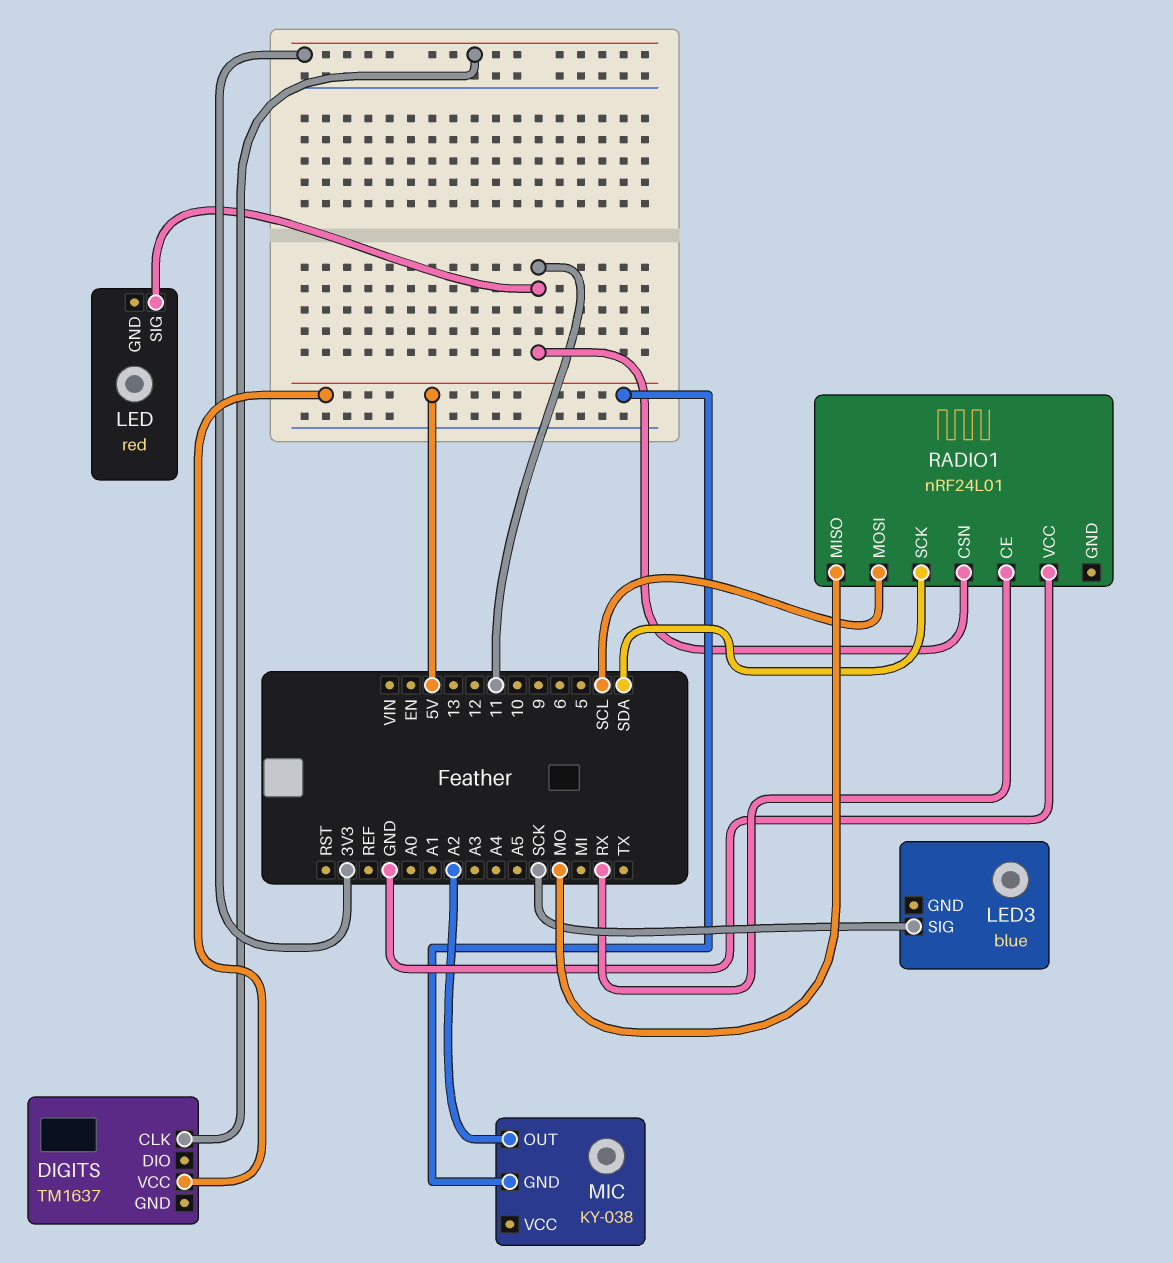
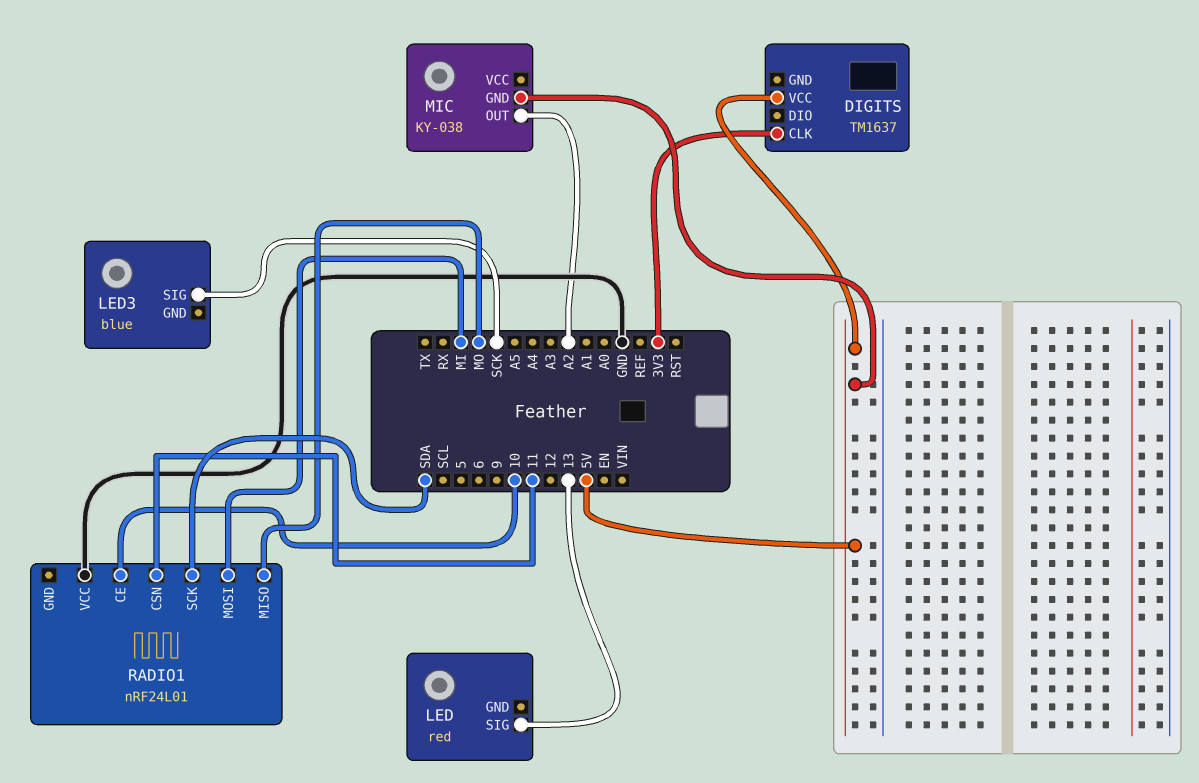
LED pin SIG: 11 -> 13
RADIO1 pin CE: RX -> 10
RADIO1 pin MOSI: SCL -> MI

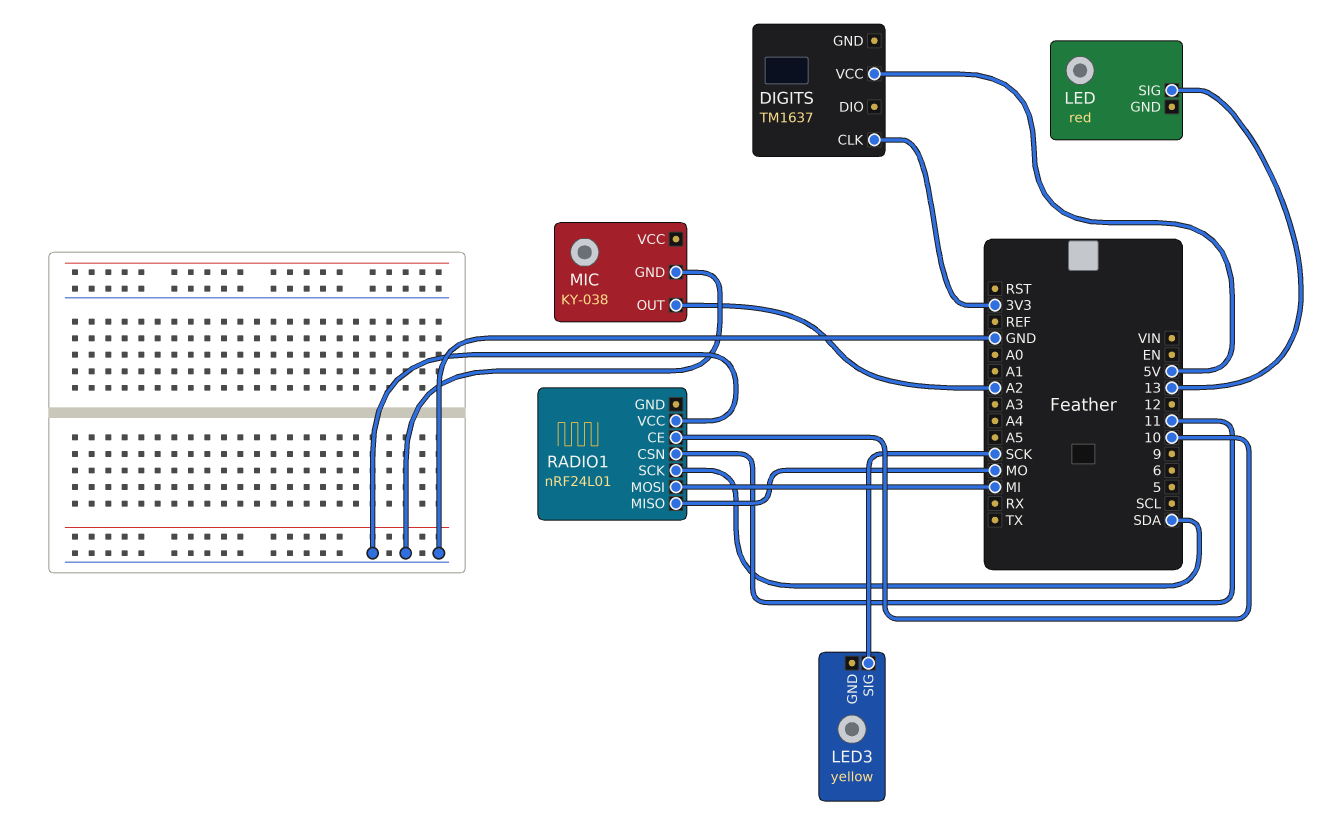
LED3: blue -> yellow
MIC pin GND: 5V -> GND

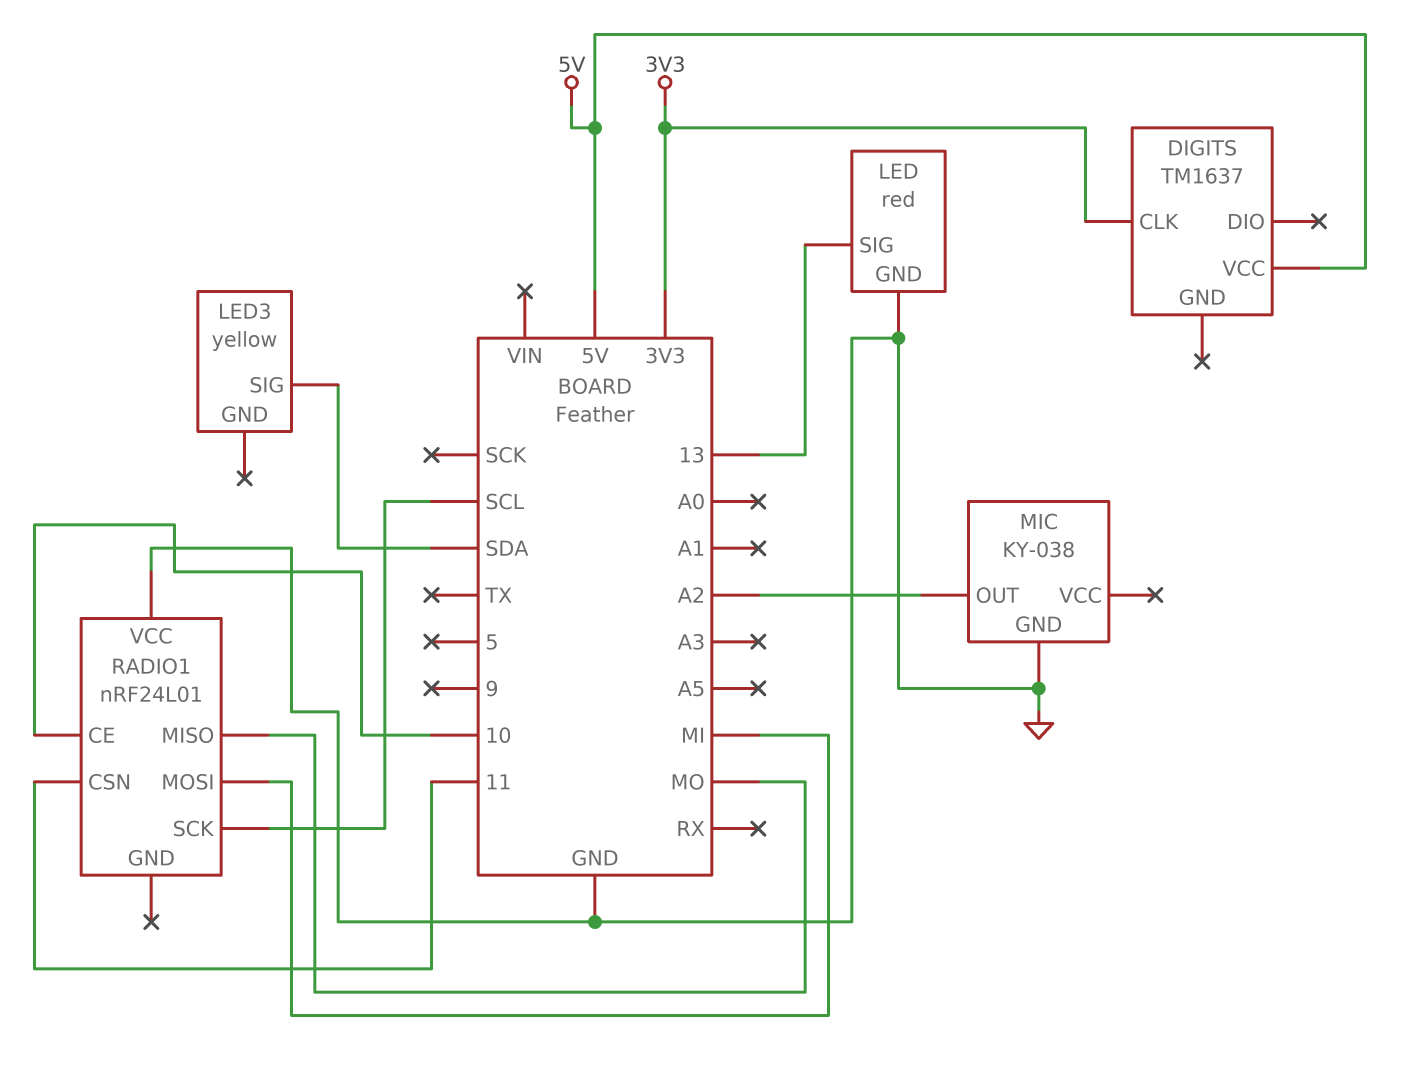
LED pin GND: none -> GND
LED3 pin SIG: SCK -> SDA
RADIO1 pin SCK: SDA -> SCL

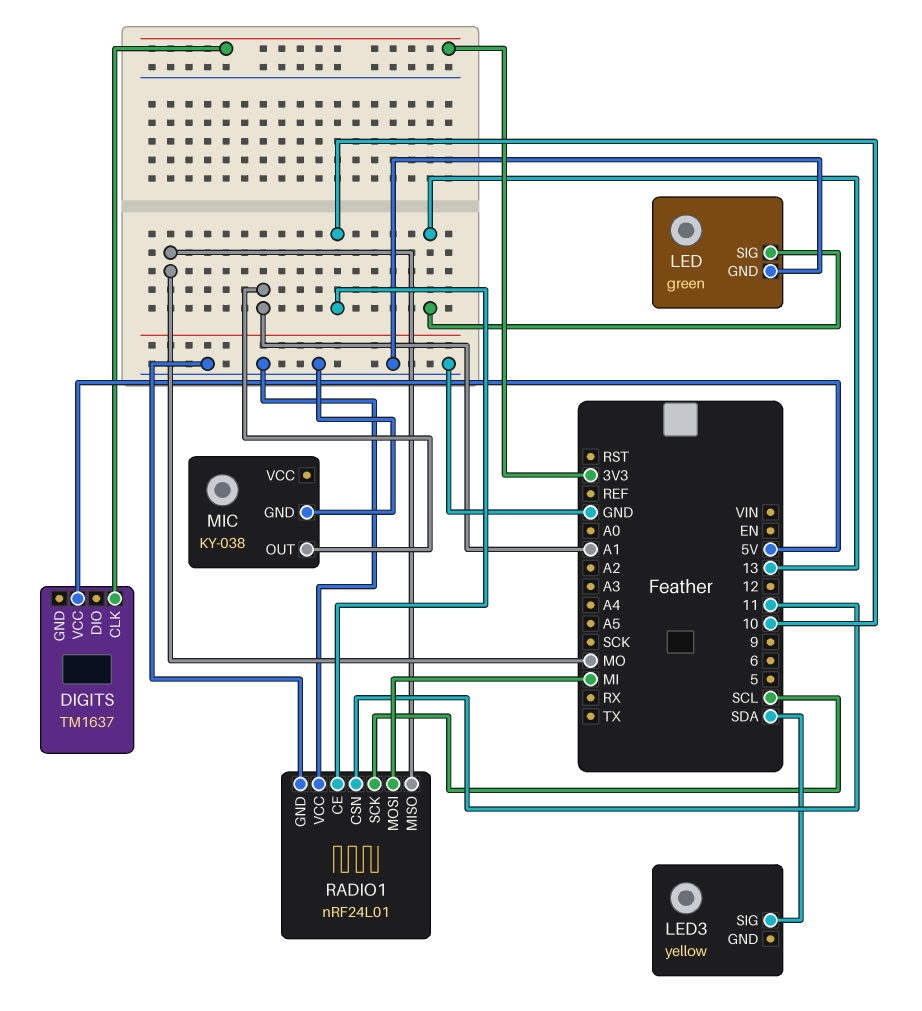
LED: red -> green
MIC pin OUT: A2 -> A1
RADIO1 pin GND: none -> GND

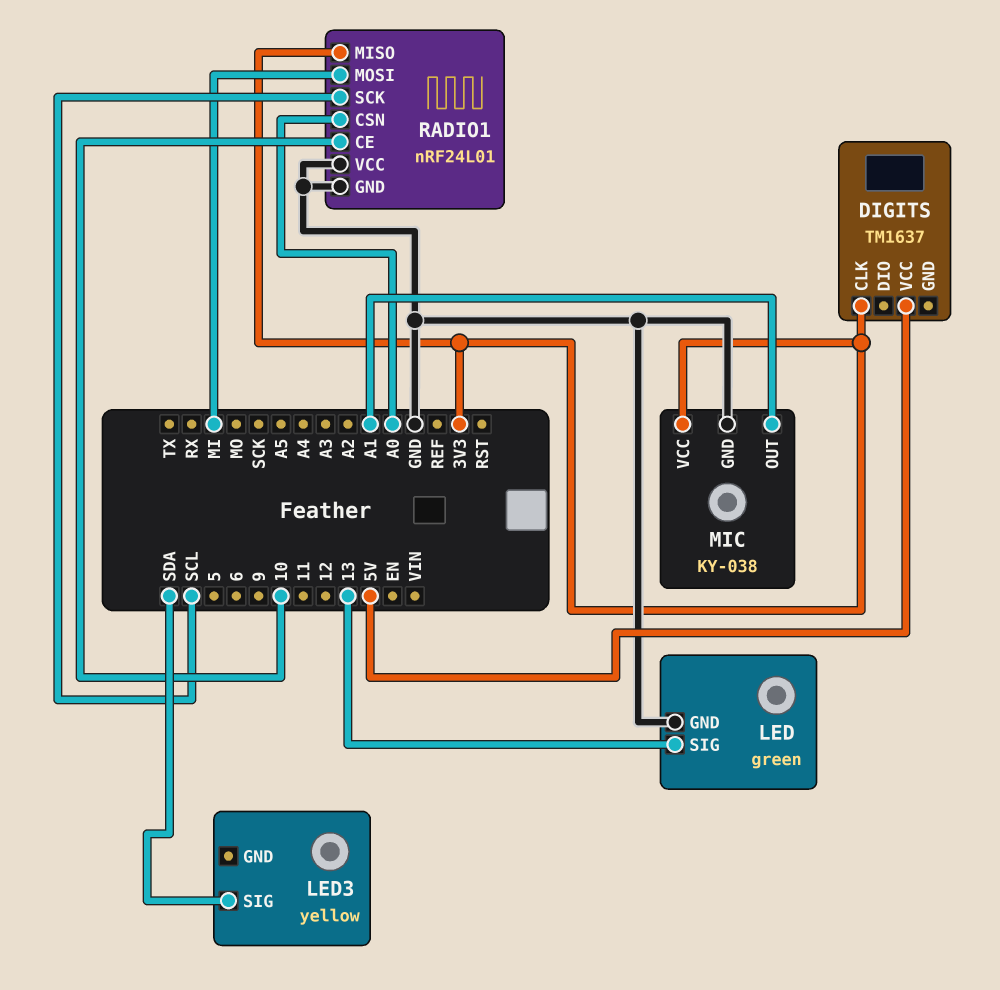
MIC pin VCC: none -> 3V3
RADIO1 pin CSN: 11 -> A0
RADIO1 pin MISO: MO -> 3V3

